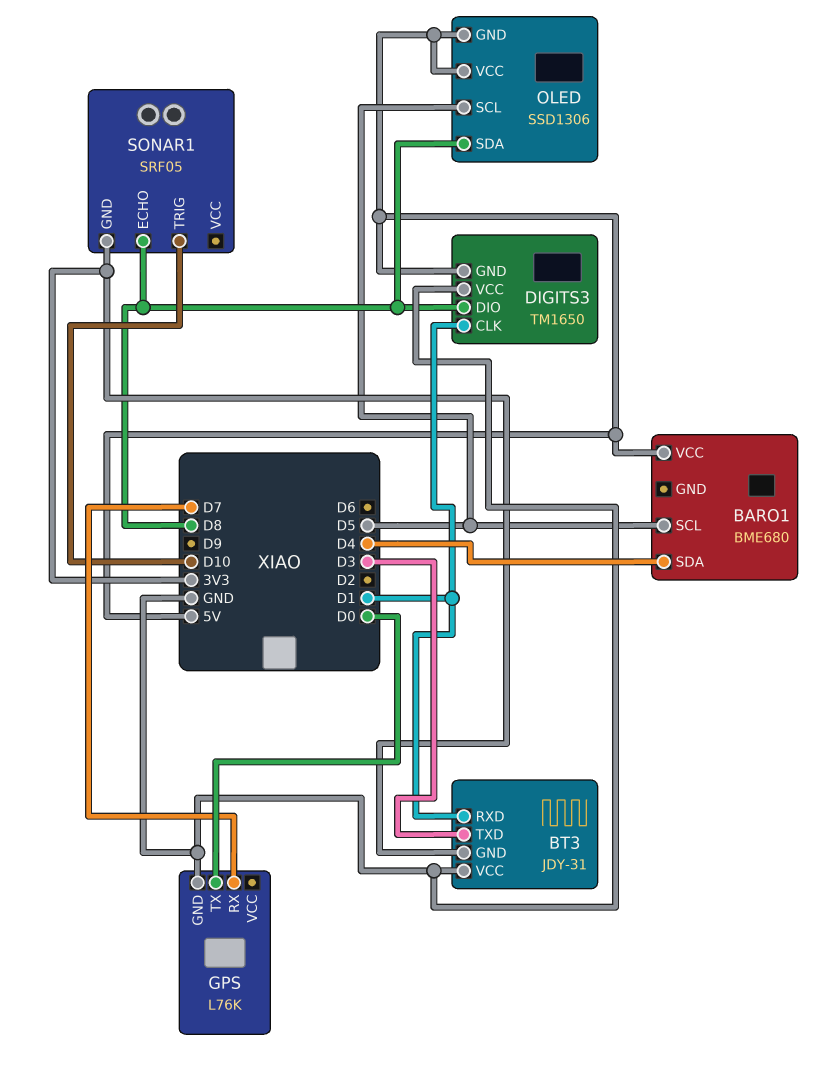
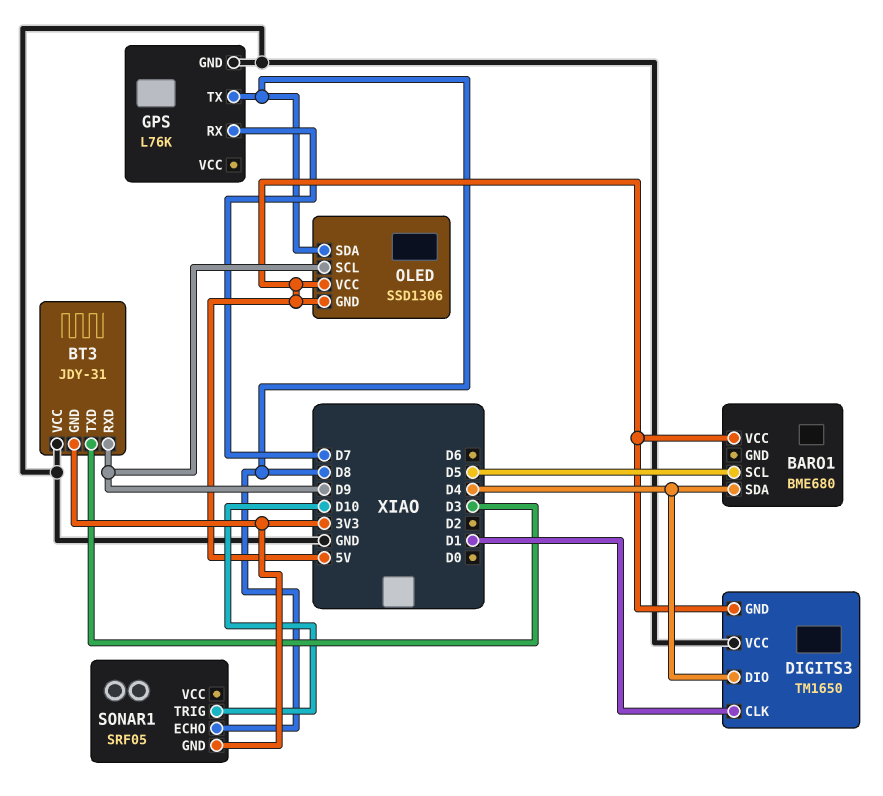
BT3 pin RXD: D1 -> D9
DIGITS3 pin DIO: D8 -> D4
GPS pin TX: D0 -> D8
OLED pin SCL: D5 -> D9

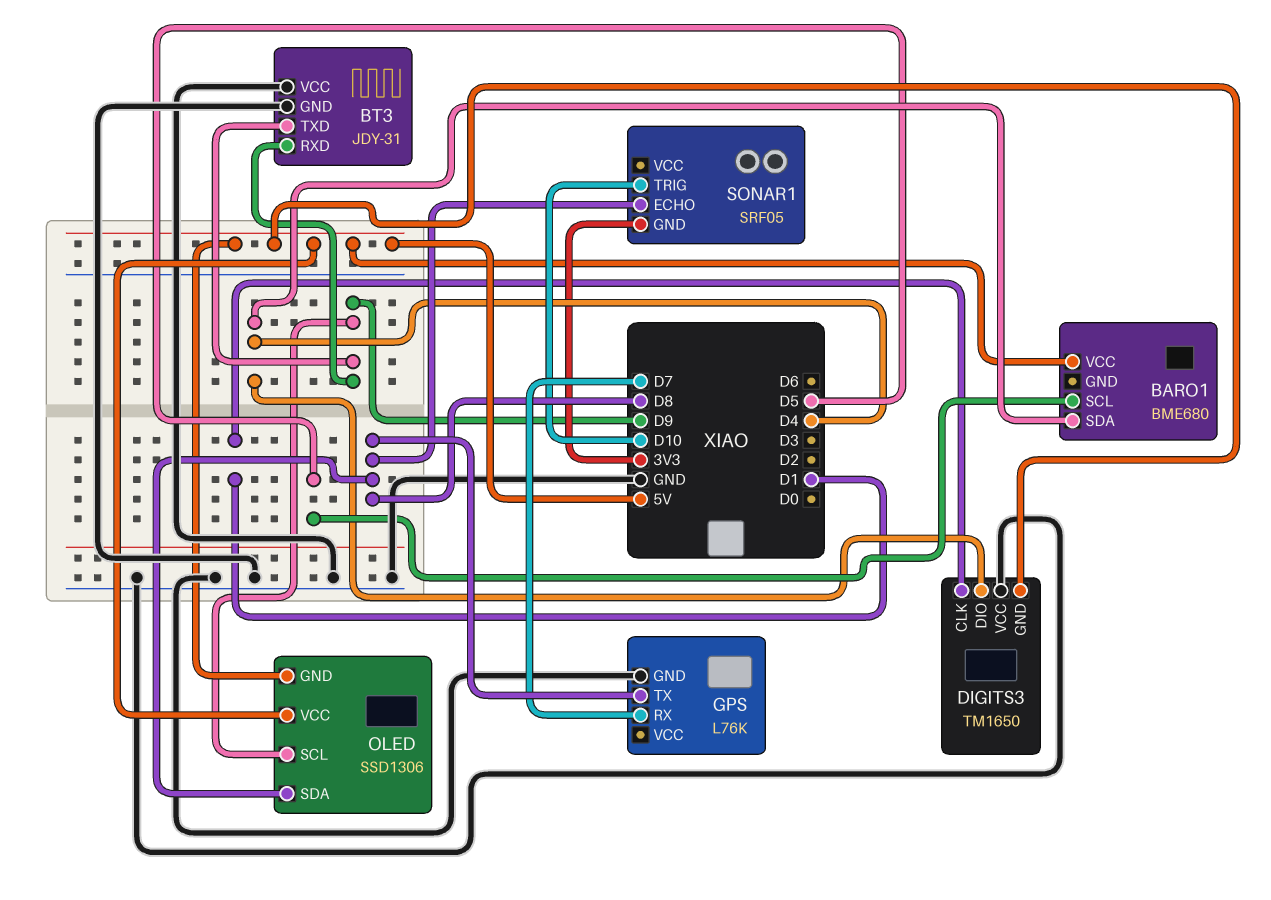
BT3 pin GND: 3V3 -> GND
BT3 pin TXD: D3 -> D9

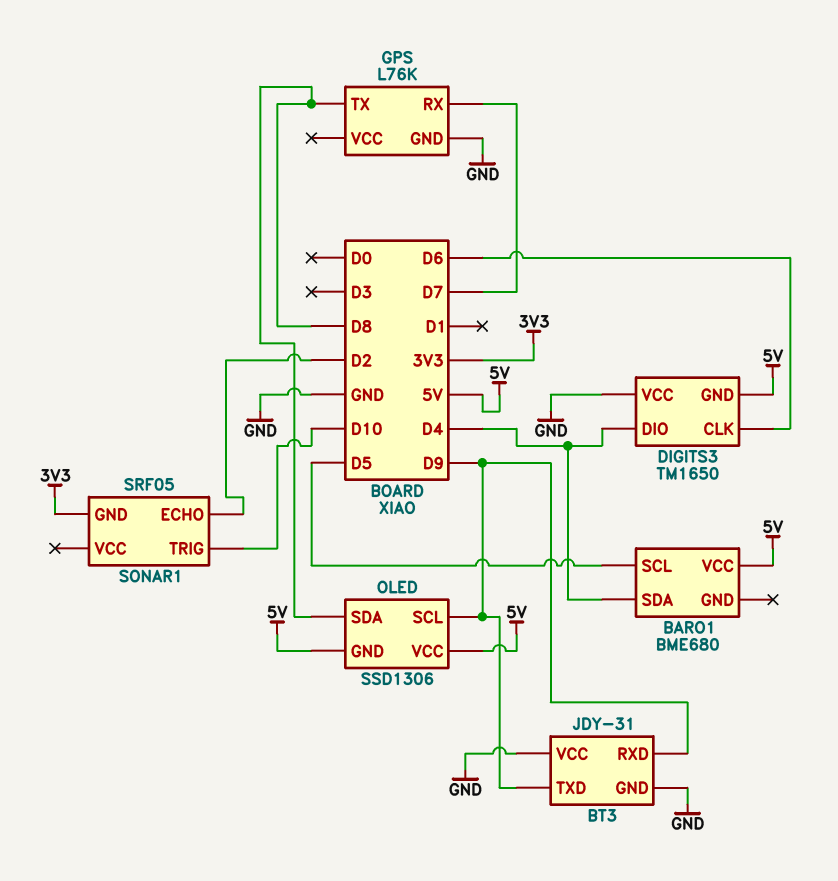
DIGITS3 pin CLK: D1 -> D6
SONAR1 pin ECHO: D8 -> D2

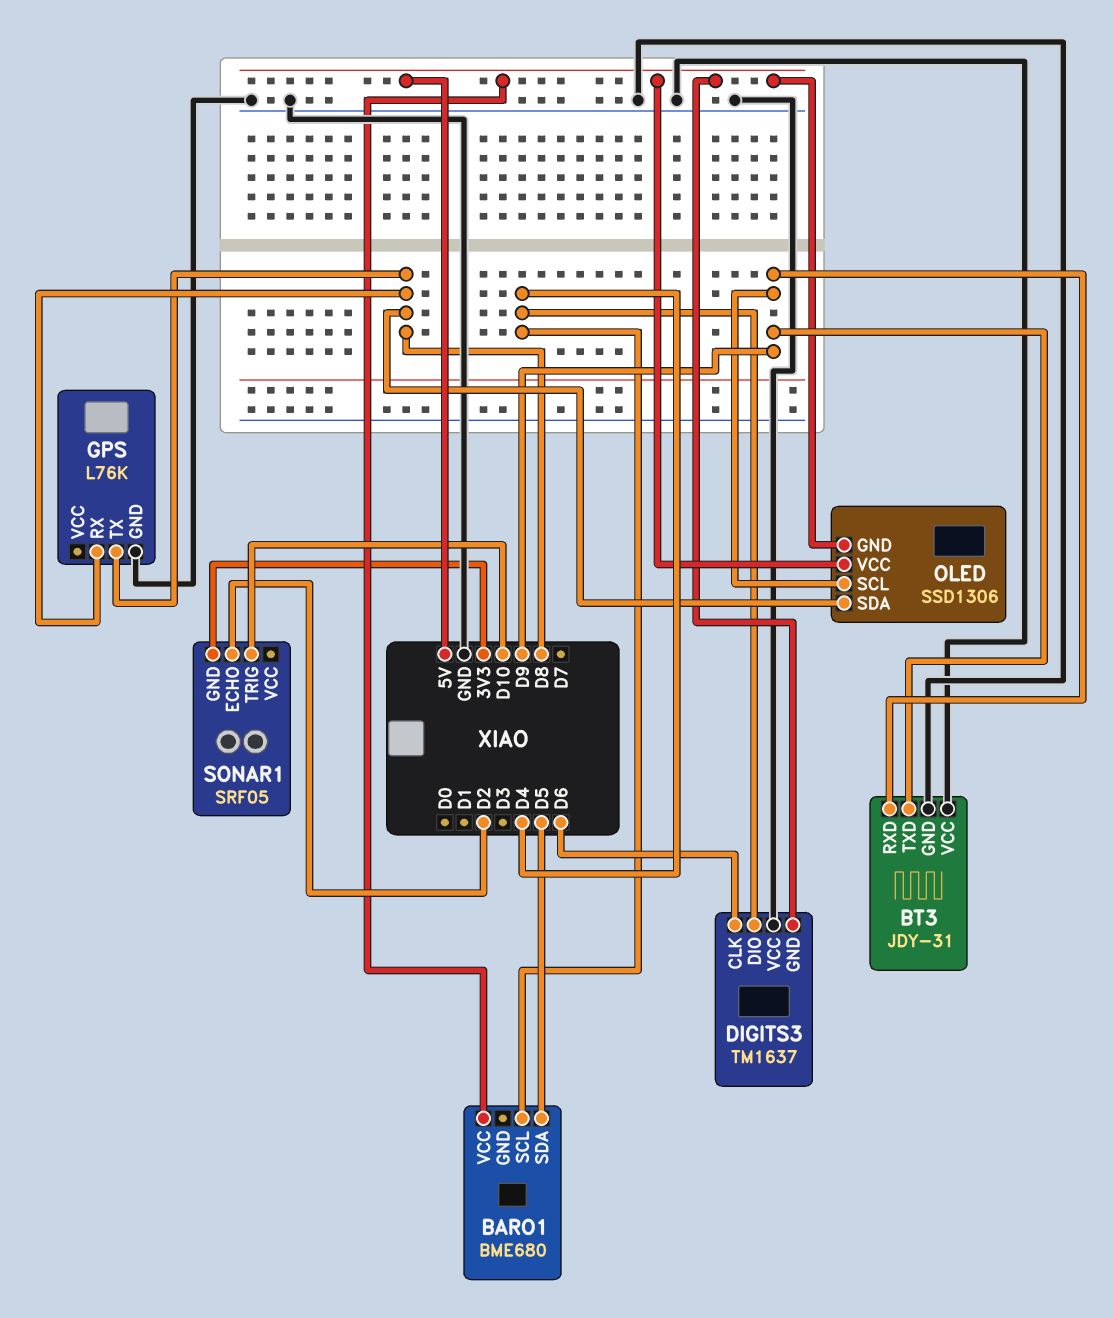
BARO1 pin SCL: D5 -> D4
BARO1 pin SDA: D4 -> D5
DIGITS3: TM1650 -> TM1637
GPS pin RX: D7 -> D8

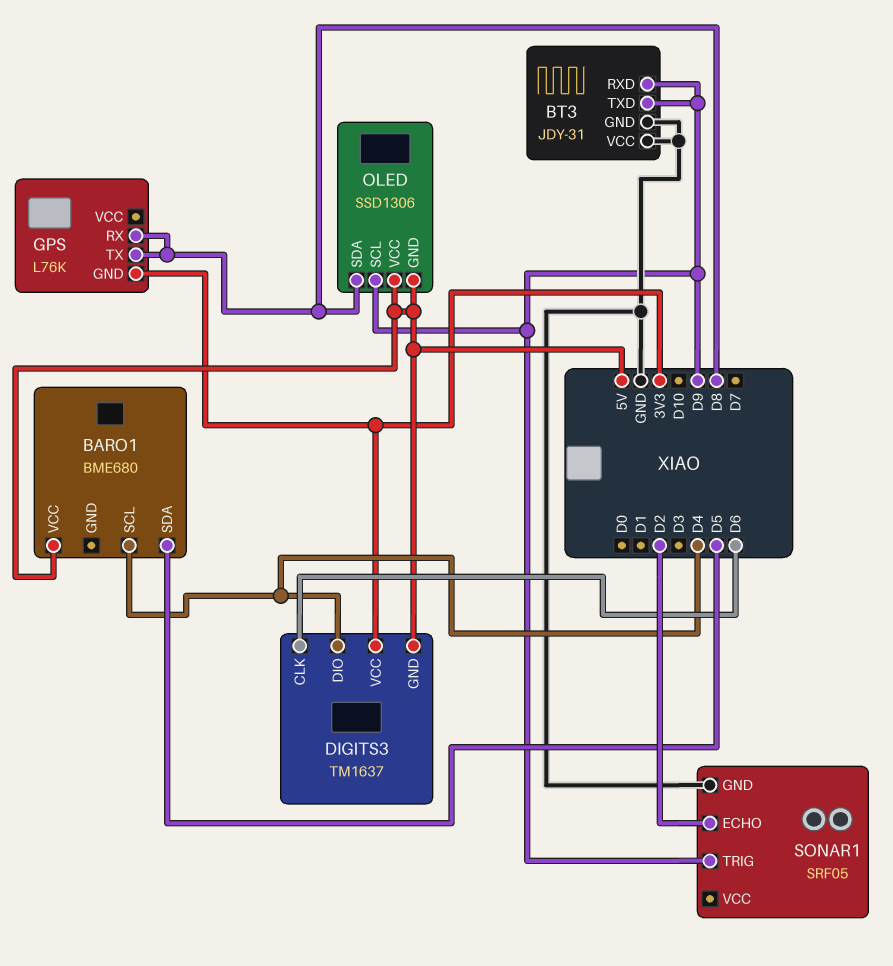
DIGITS3 pin VCC: GND -> 3V3
GPS pin GND: GND -> 3V3
SONAR1 pin GND: 3V3 -> GND
SONAR1 pin TRIG: D10 -> D9

